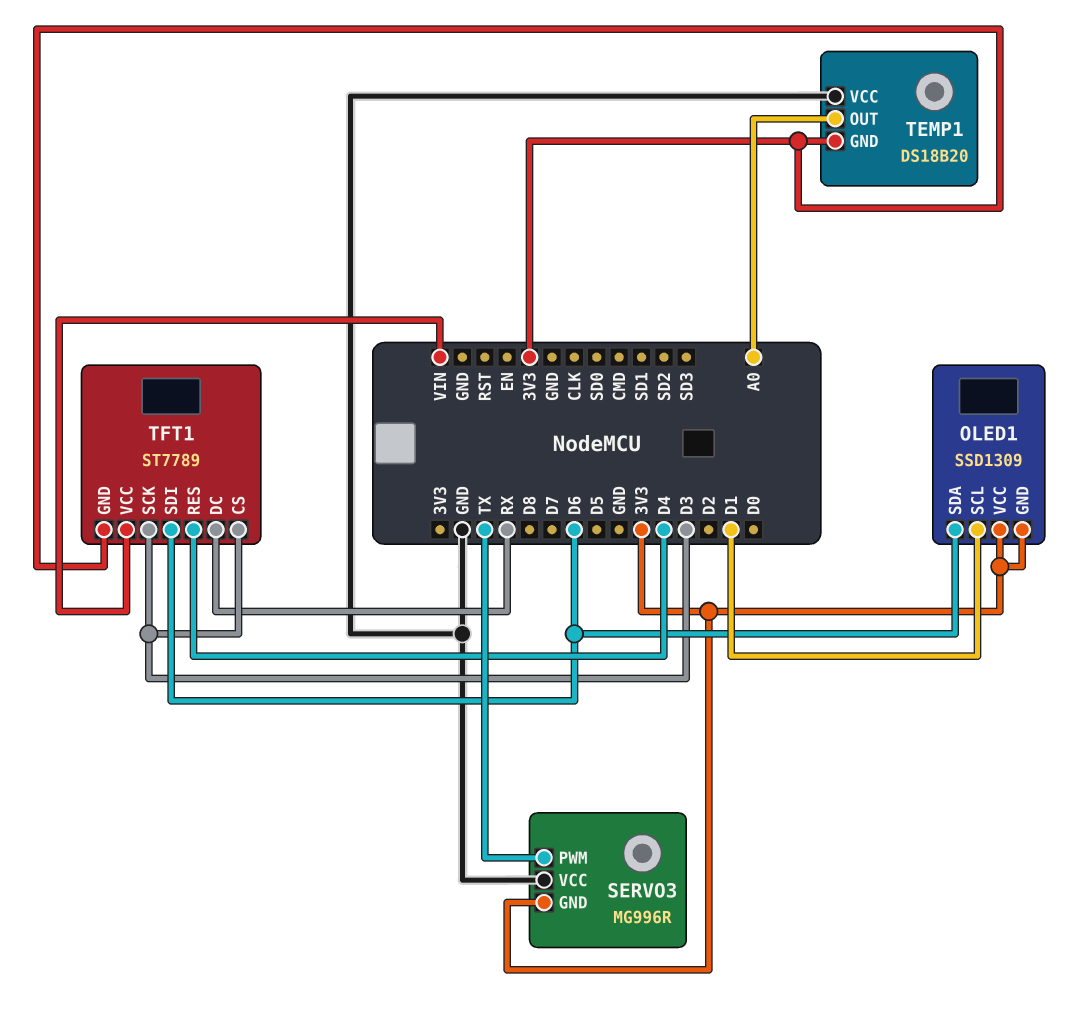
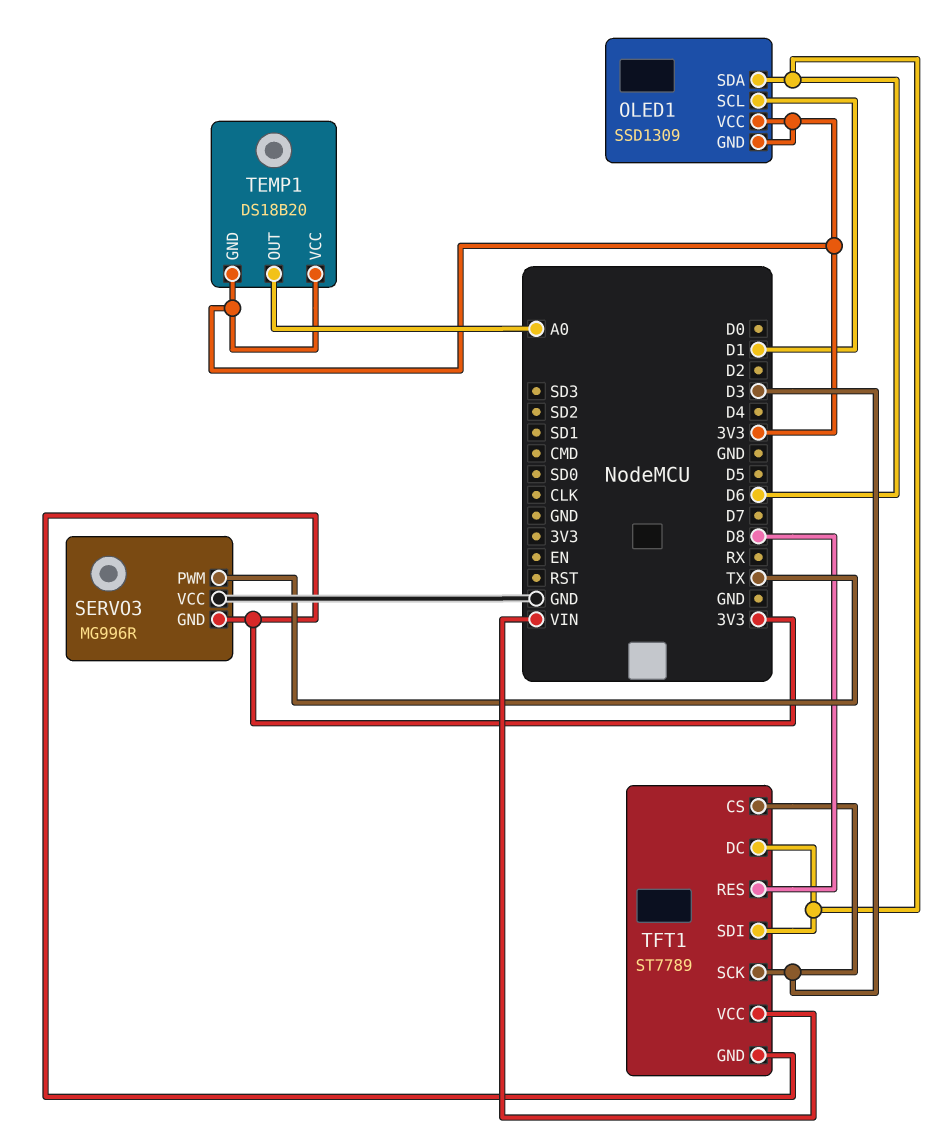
TEMP1 pin VCC: GND -> 3V3
TFT1 pin DC: RX -> D6
TFT1 pin RES: D4 -> D8

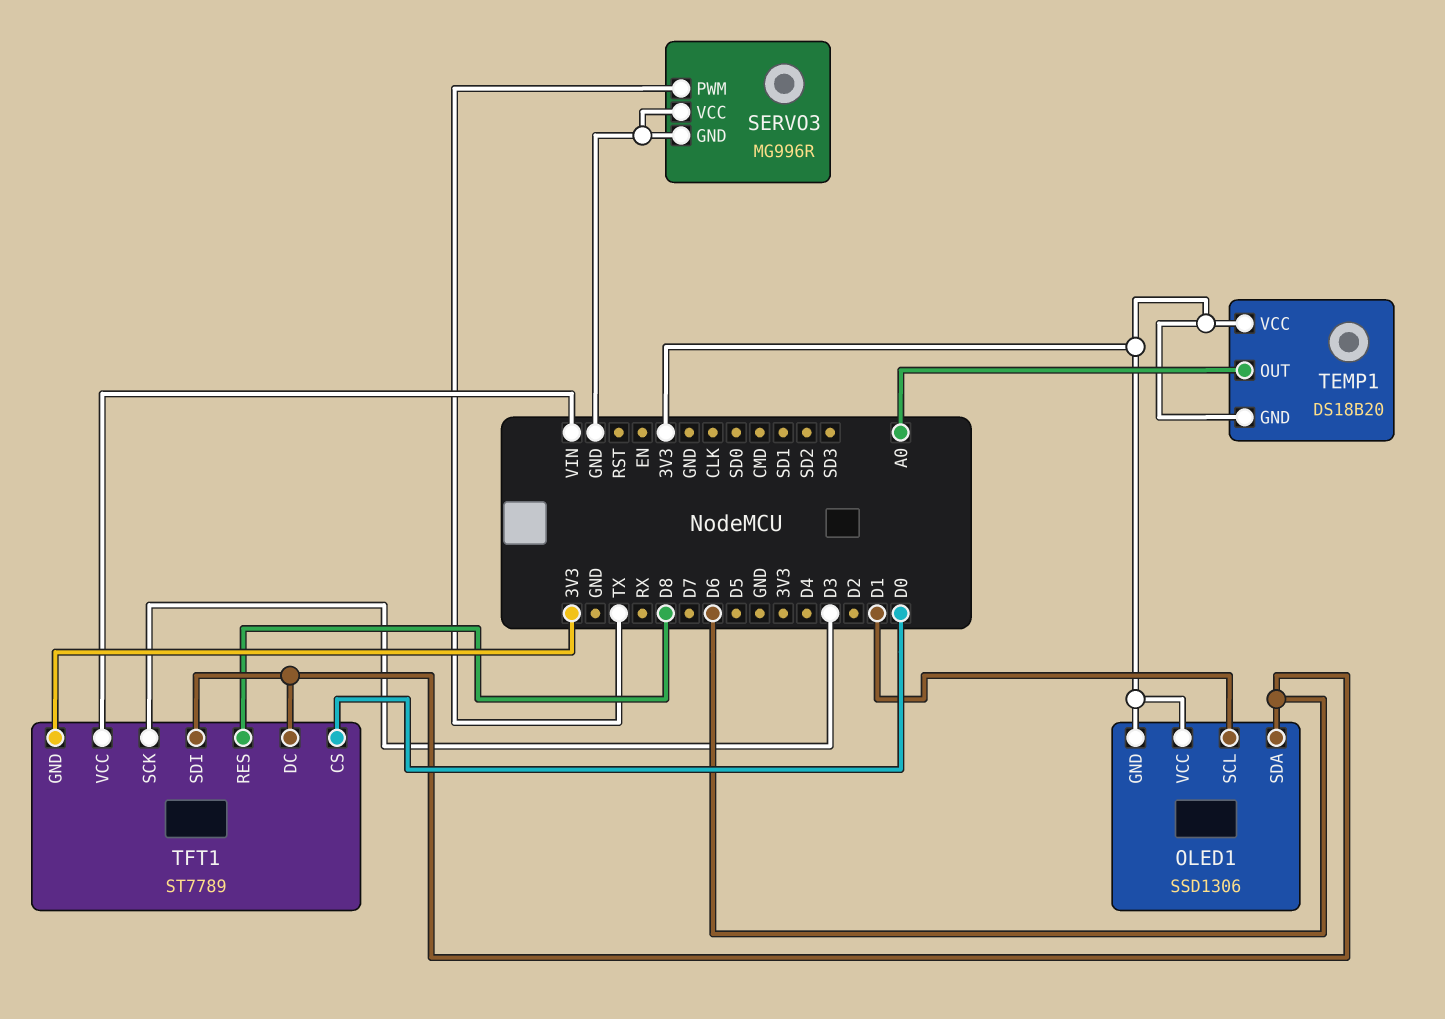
OLED1: SSD1309 -> SSD1306
SERVO3 pin GND: 3V3 -> GND
TFT1 pin CS: D3 -> D0

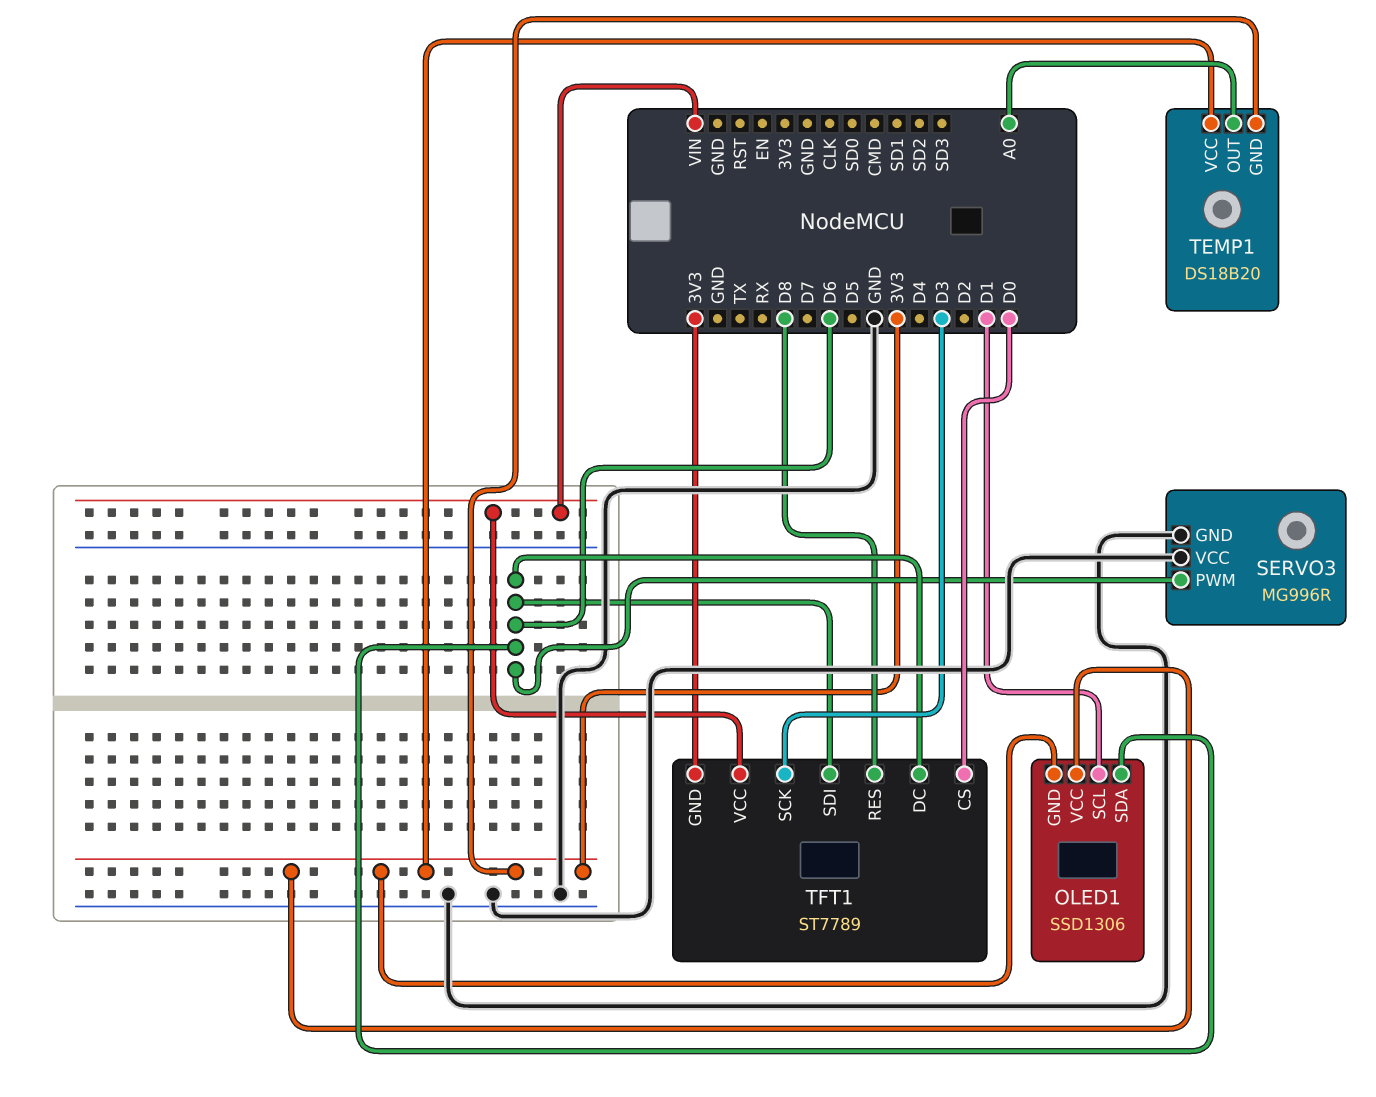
SERVO3 pin PWM: TX -> D6

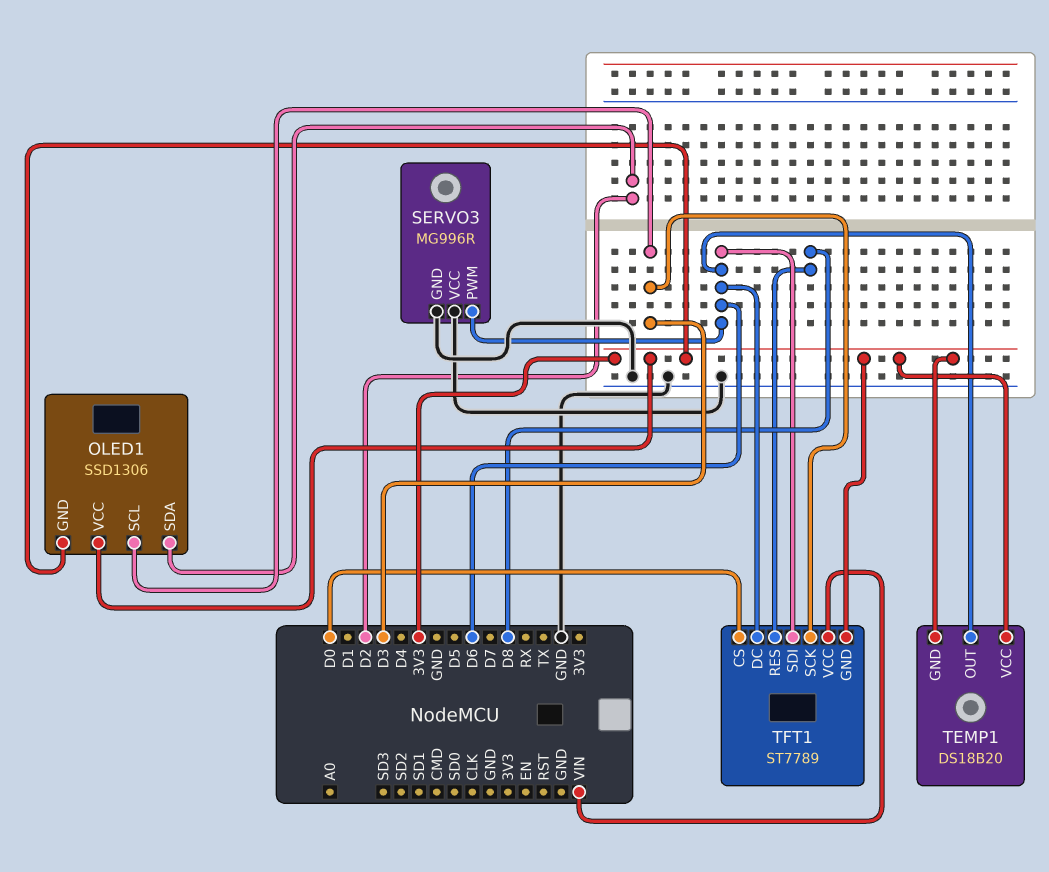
OLED1 pin SCL: D1 -> D3
OLED1 pin SDA: D6 -> D2
TEMP1 pin OUT: A0 -> D6

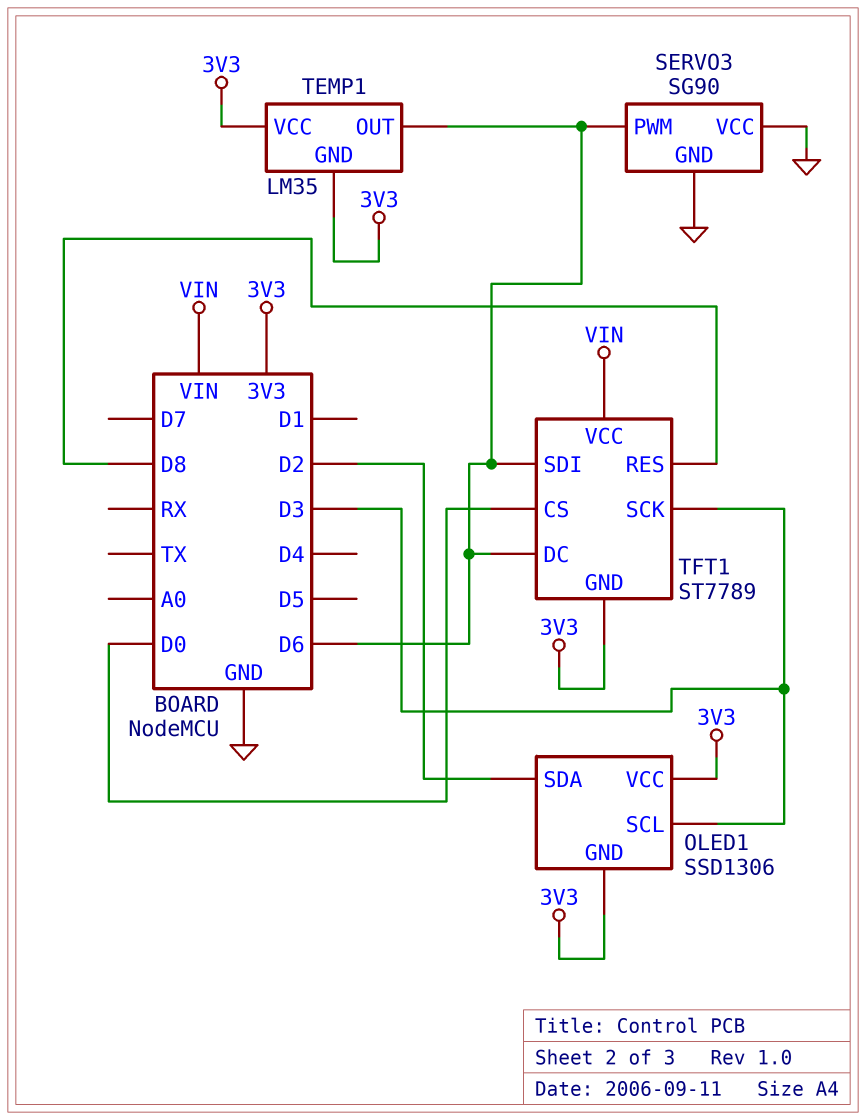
SERVO3: MG996R -> SG90
TEMP1: DS18B20 -> LM35

